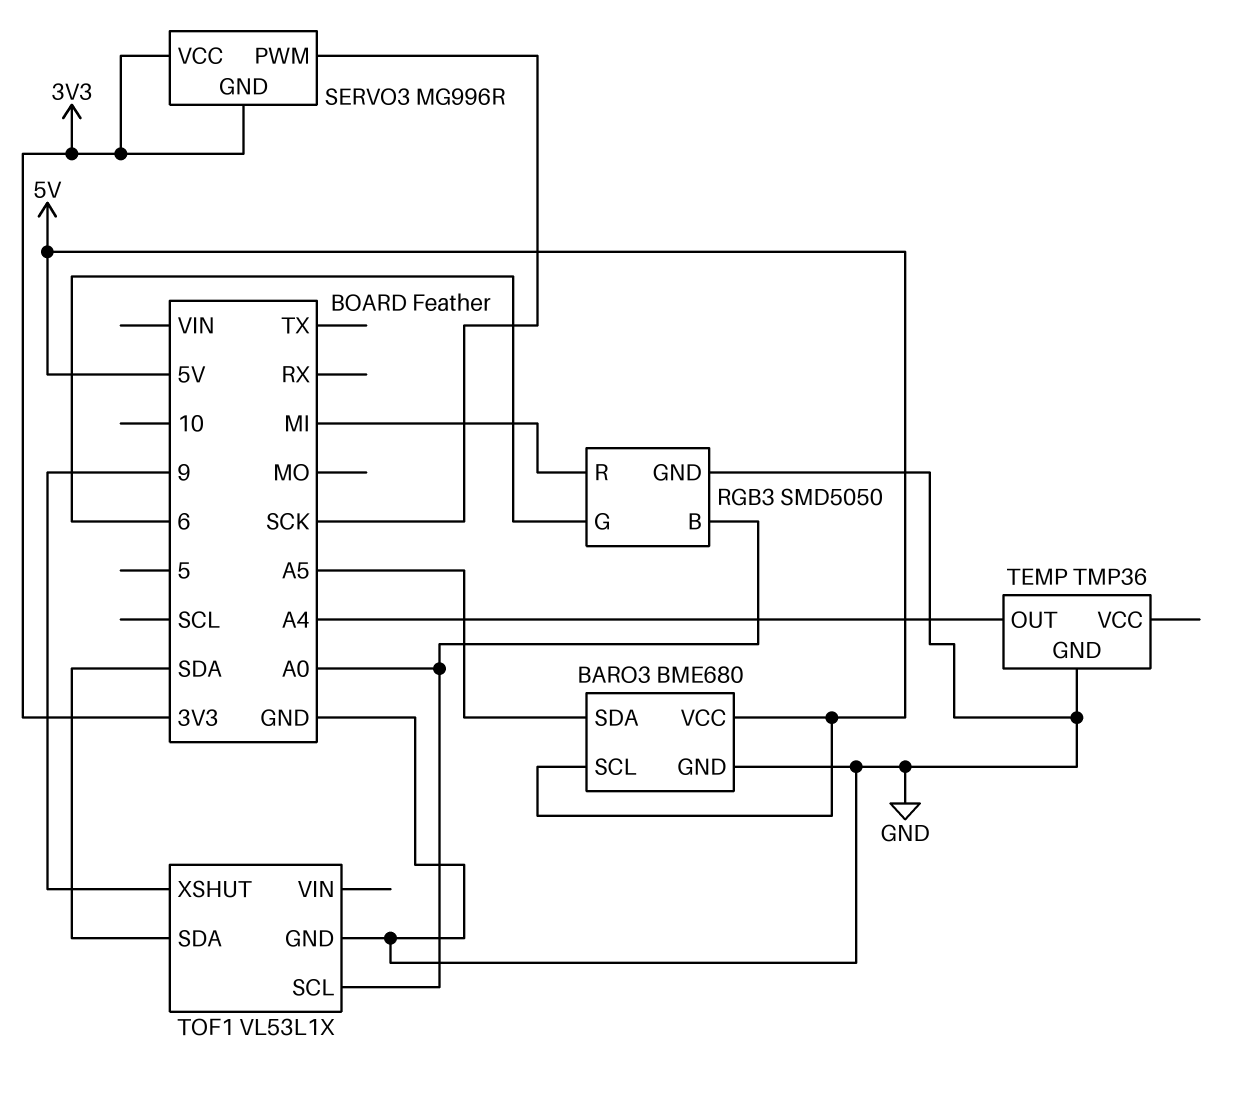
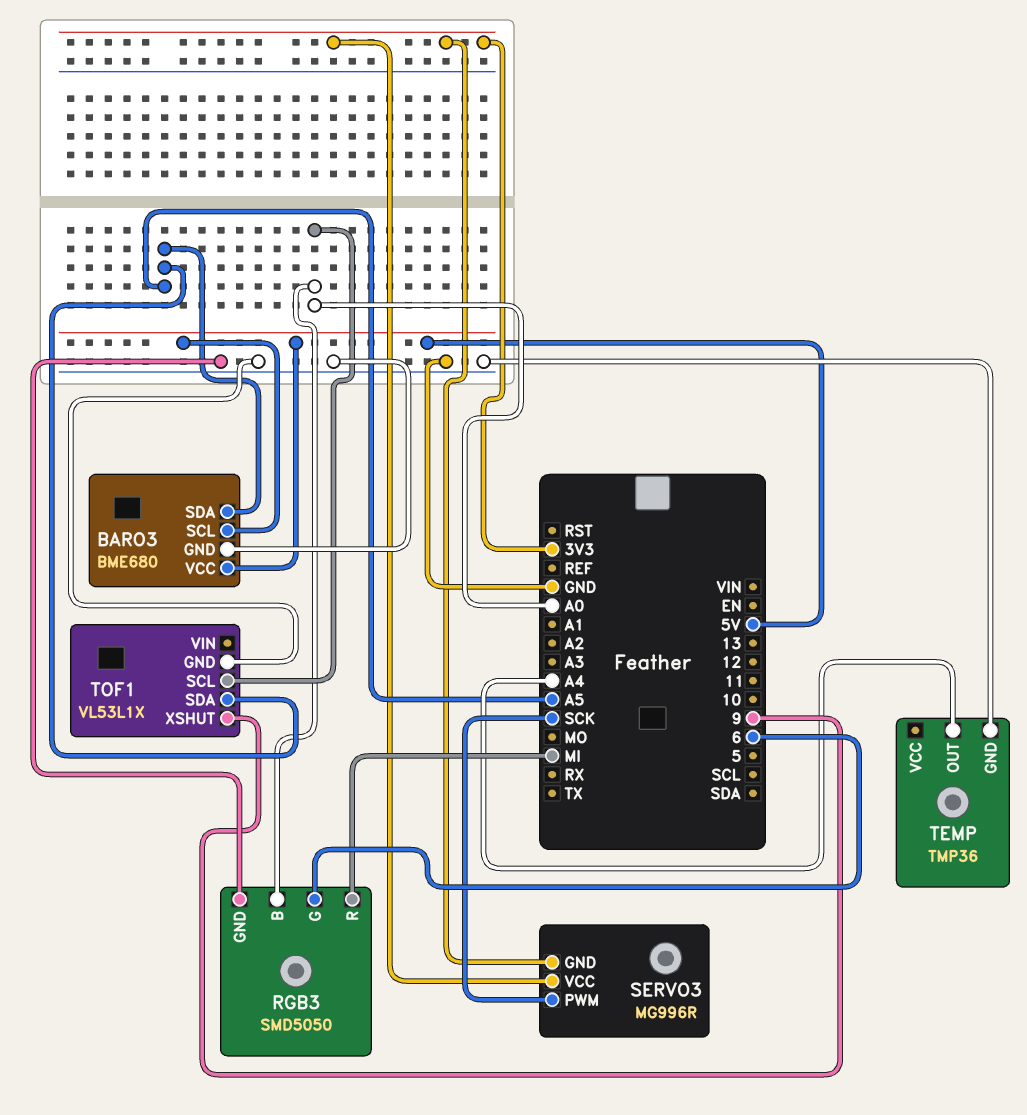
TOF1 pin SDA: SDA -> A5

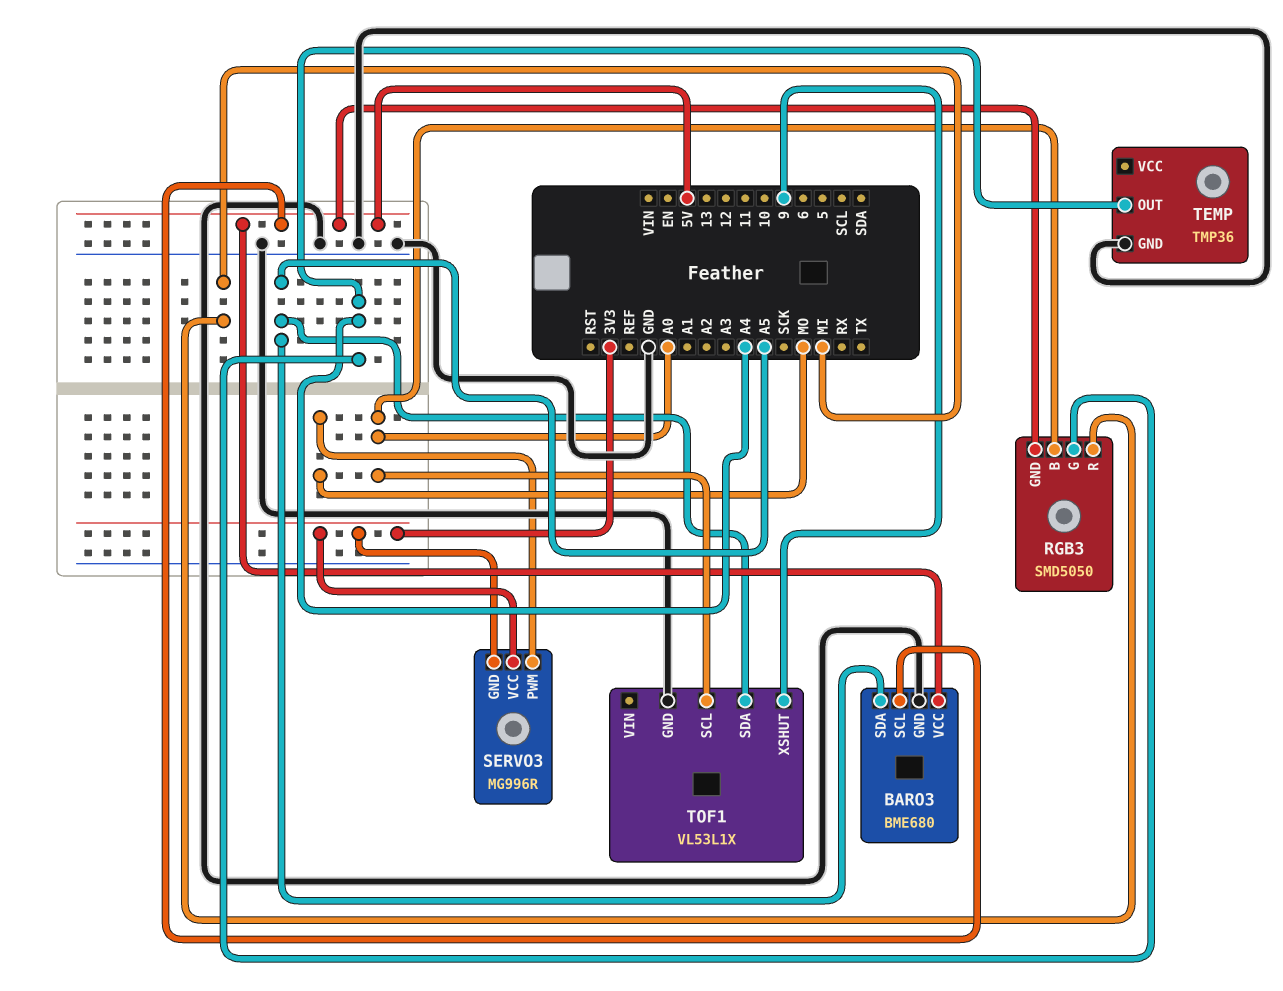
RGB3 pin G: 6 -> A4
RGB3 pin GND: GND -> 5V
SERVO3 pin PWM: SCK -> MO

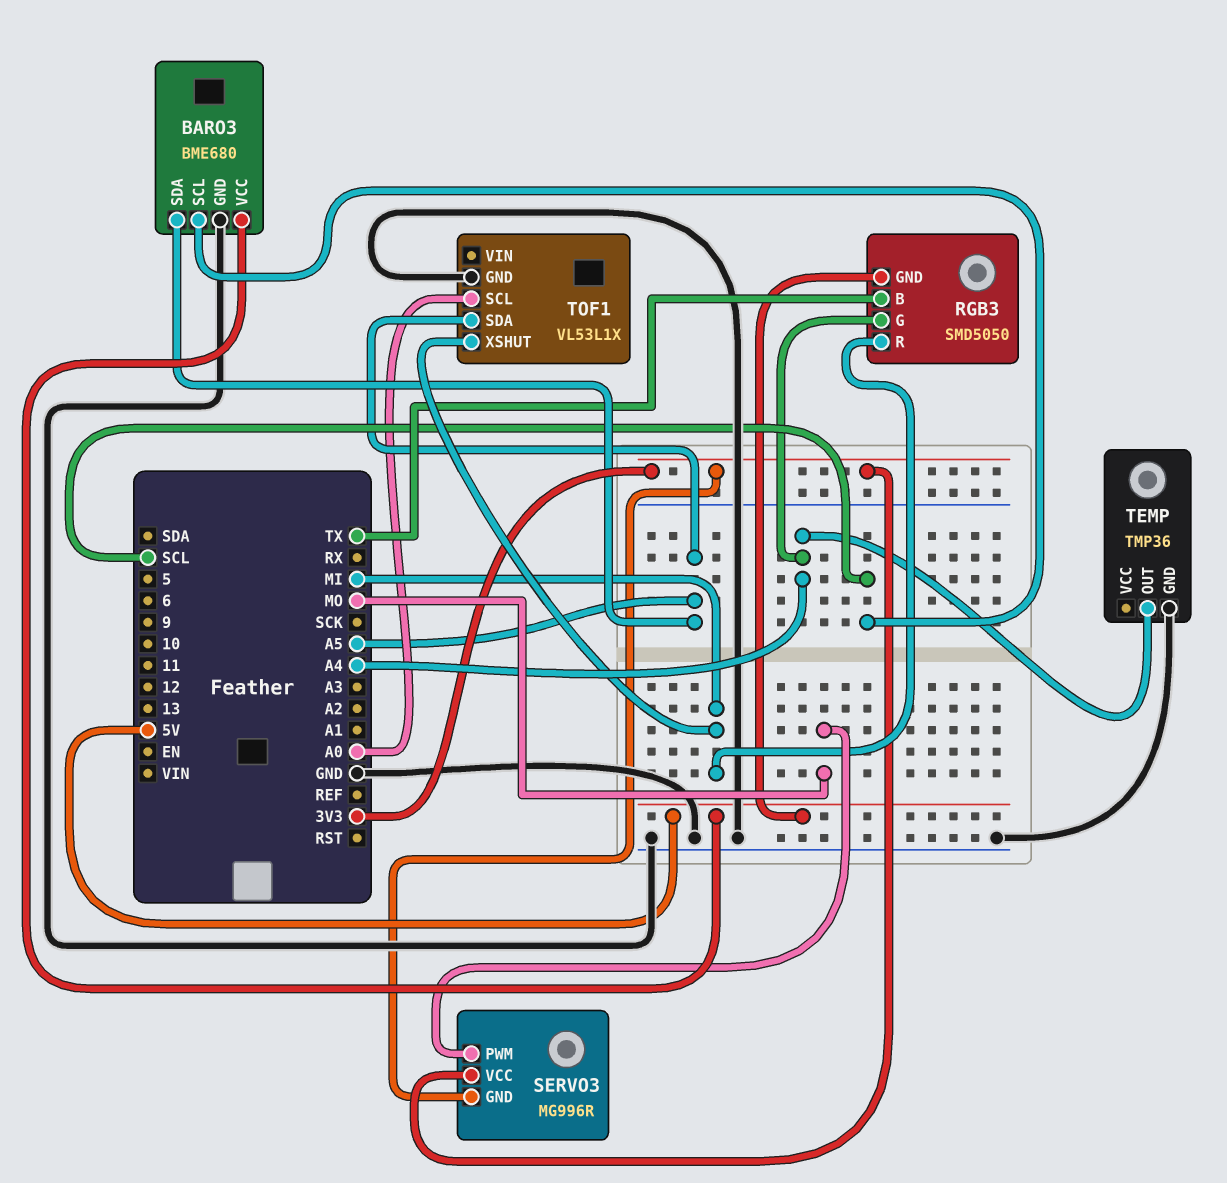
BARO3 pin SCL: 5V -> SCL
RGB3 pin B: A0 -> TX
TOF1 pin XSHUT: 9 -> MI

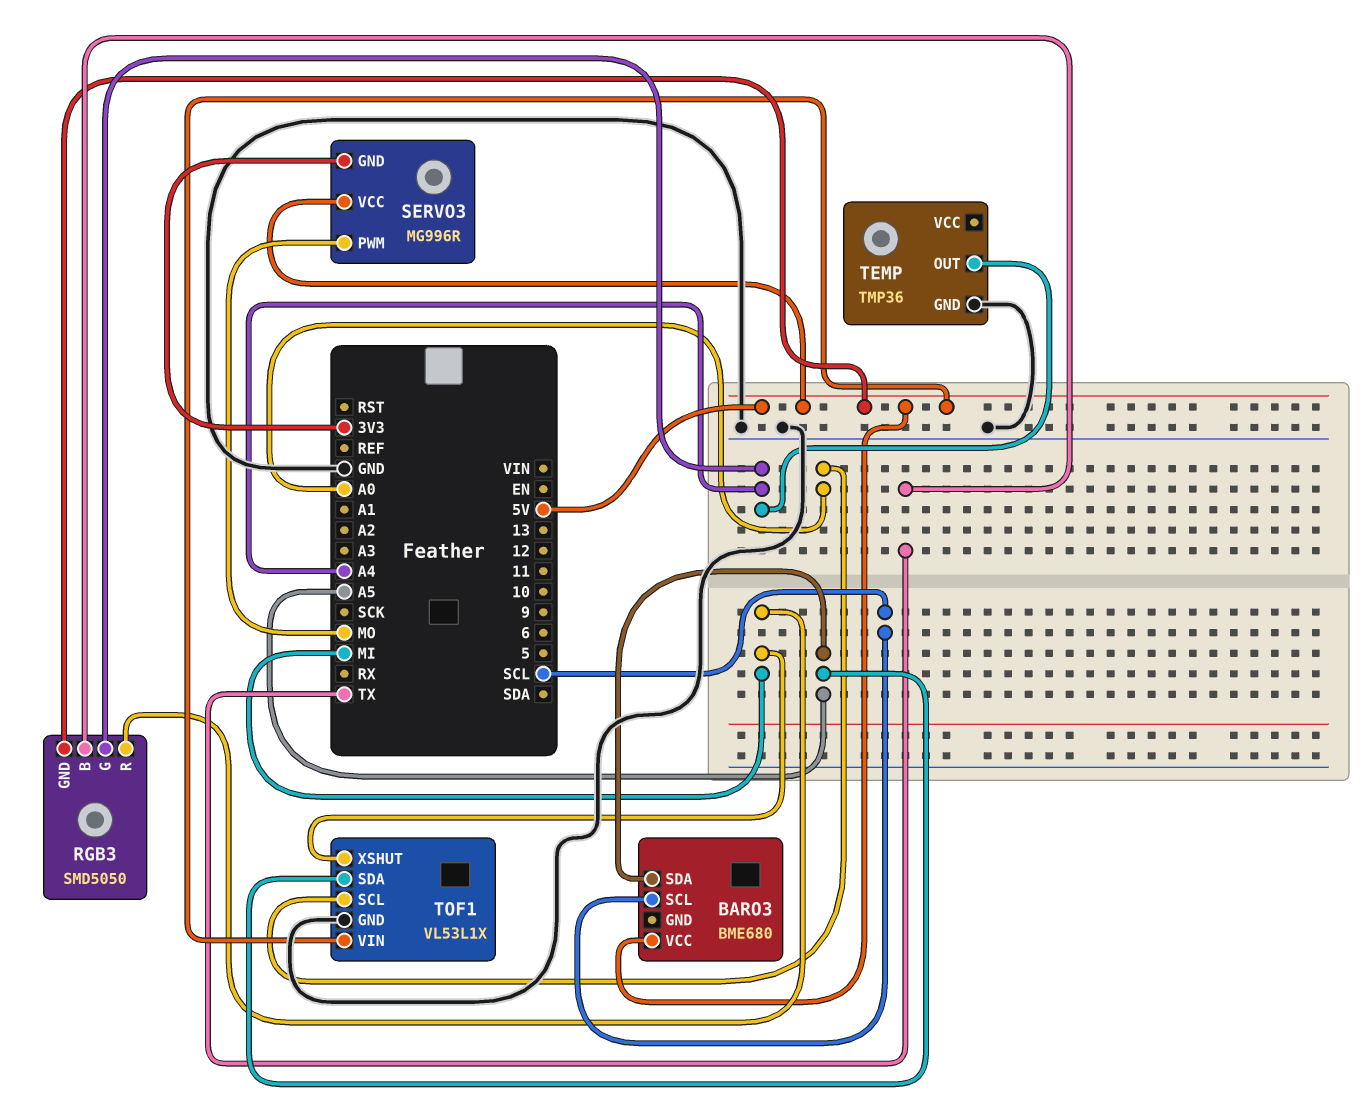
BARO3 pin GND: GND -> none
SERVO3 pin VCC: 3V3 -> 5V
TOF1 pin VIN: none -> 5V

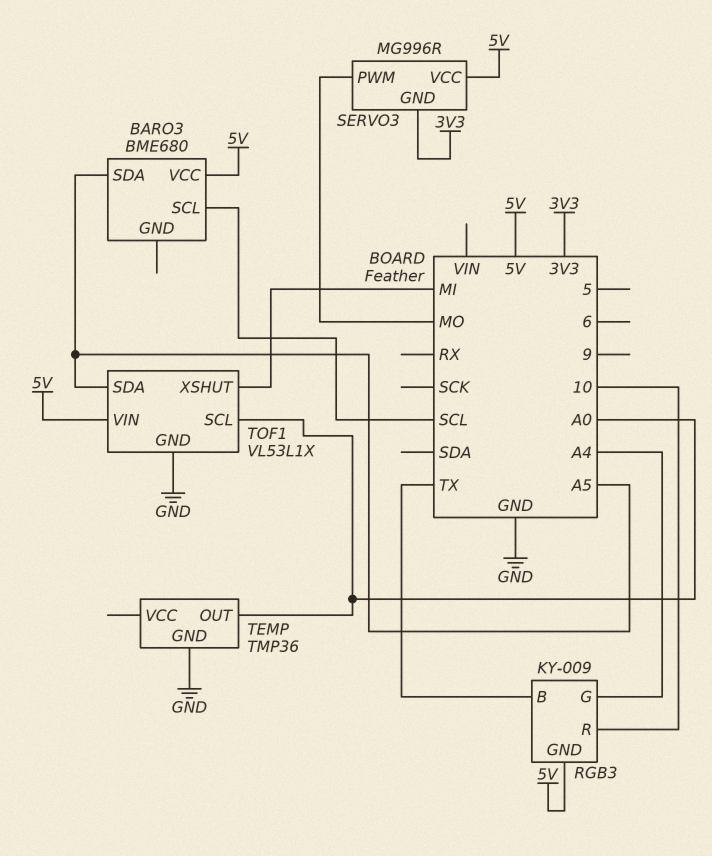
RGB3: SMD5050 -> KY-009
RGB3 pin R: MI -> 10
TEMP pin OUT: A4 -> A0

